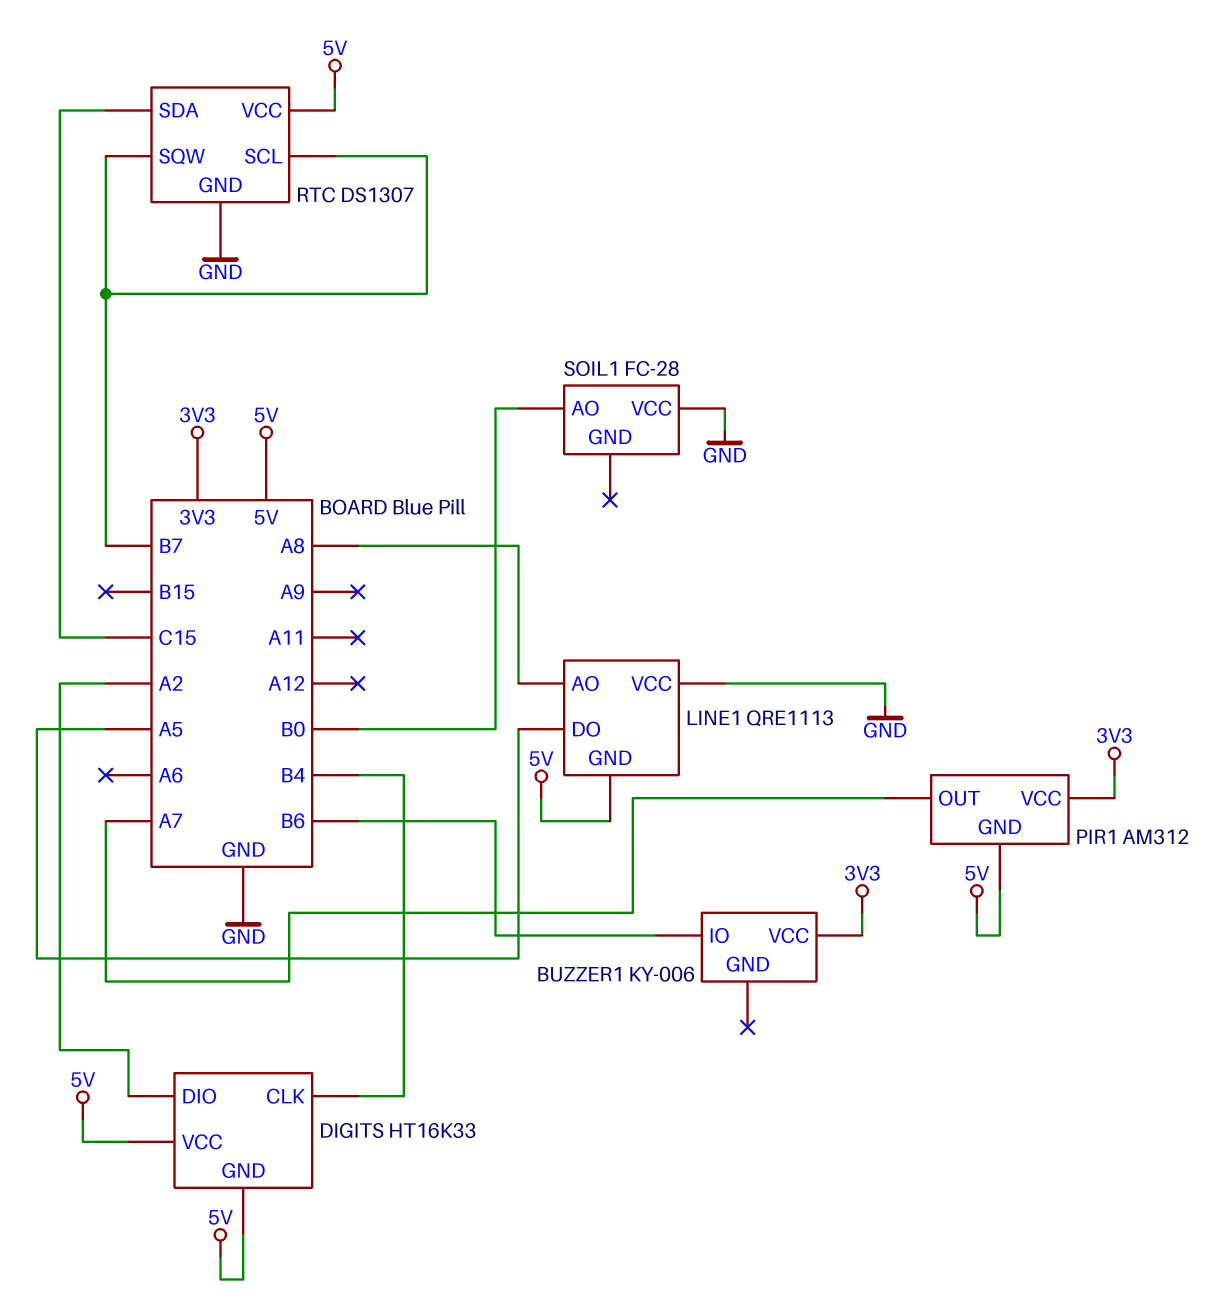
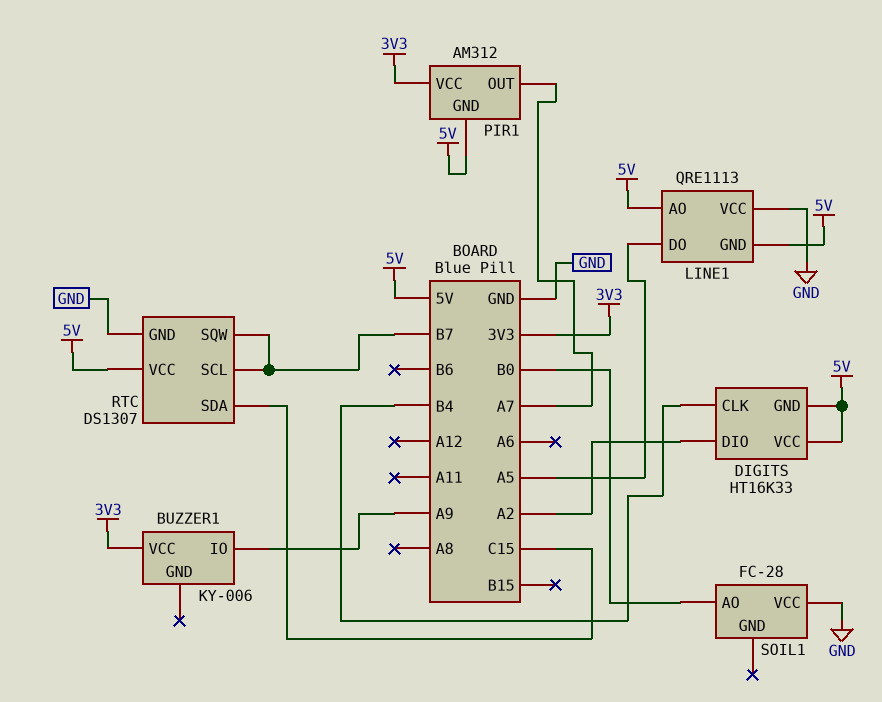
BUZZER1 pin IO: B6 -> A9
LINE1 pin AO: A8 -> 5V

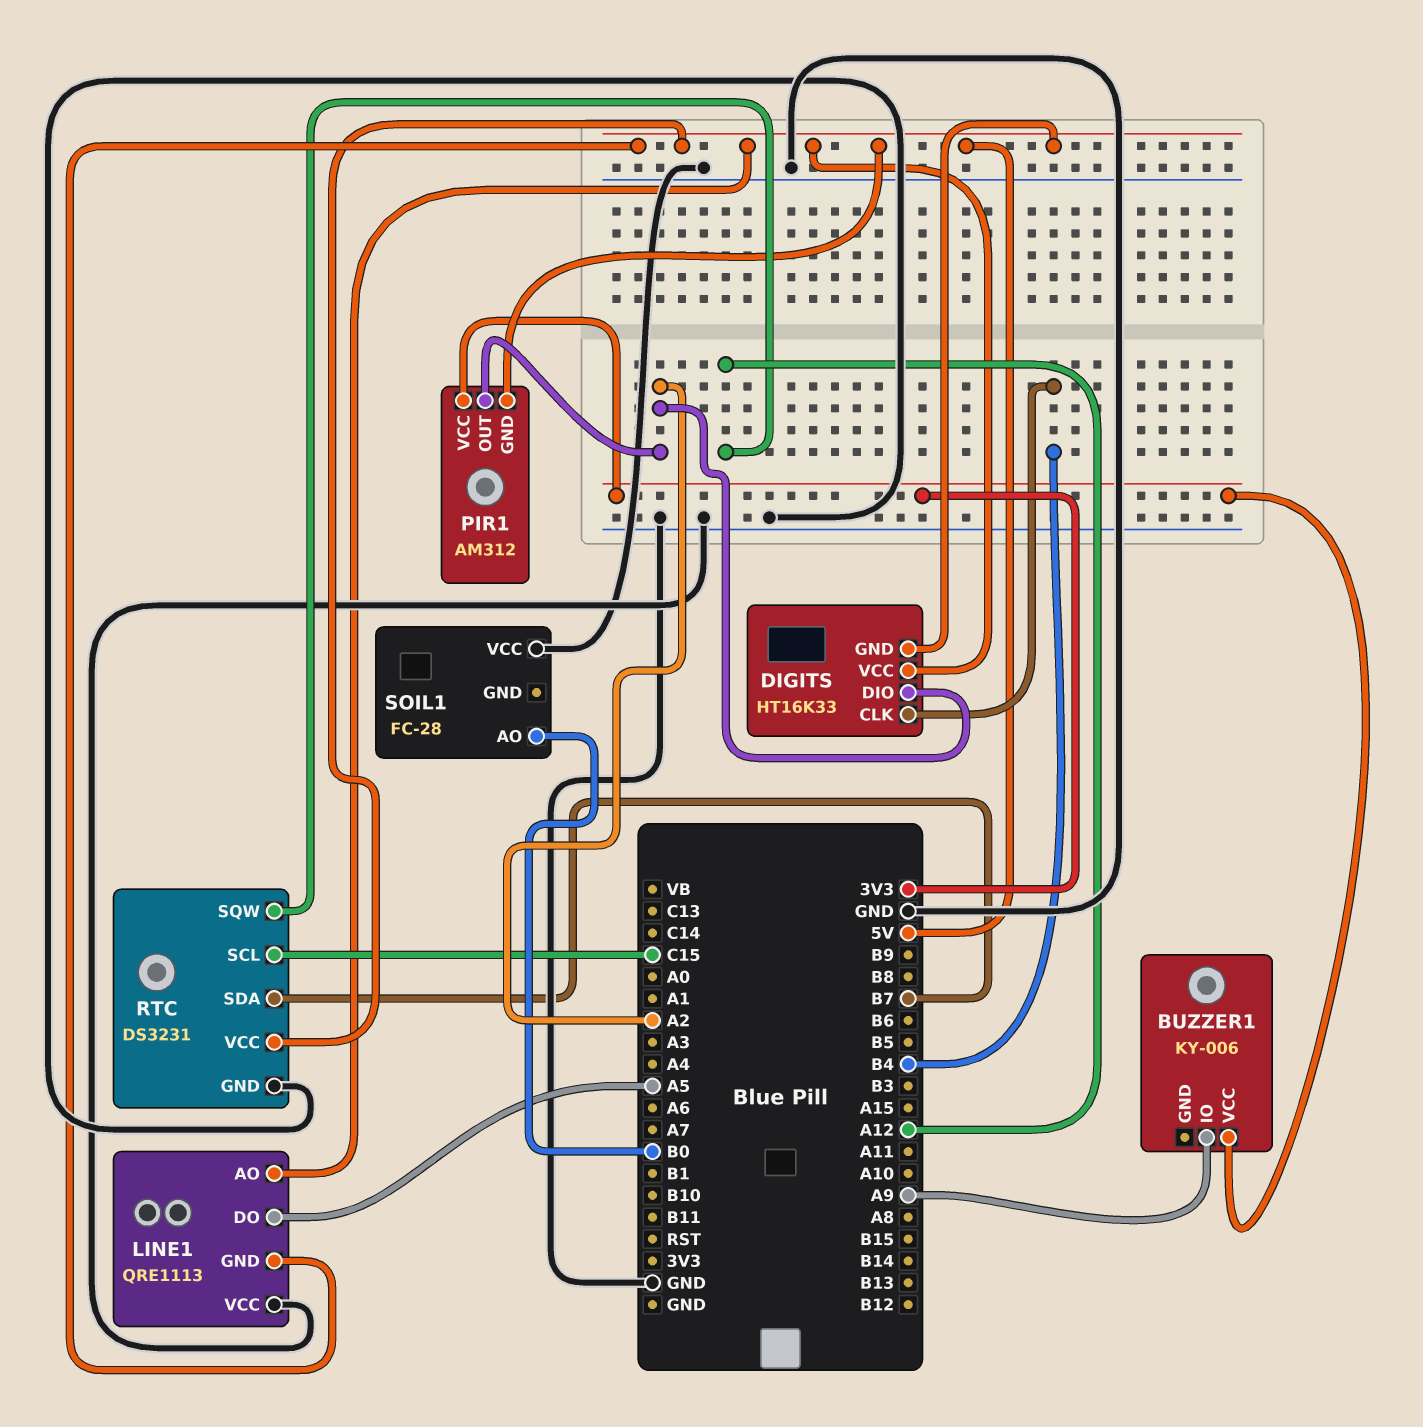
PIR1 pin OUT: A7 -> A2
RTC: DS1307 -> DS3231
RTC pin SCL: B7 -> C15
RTC pin SDA: C15 -> B7
RTC pin SQW: B7 -> A12

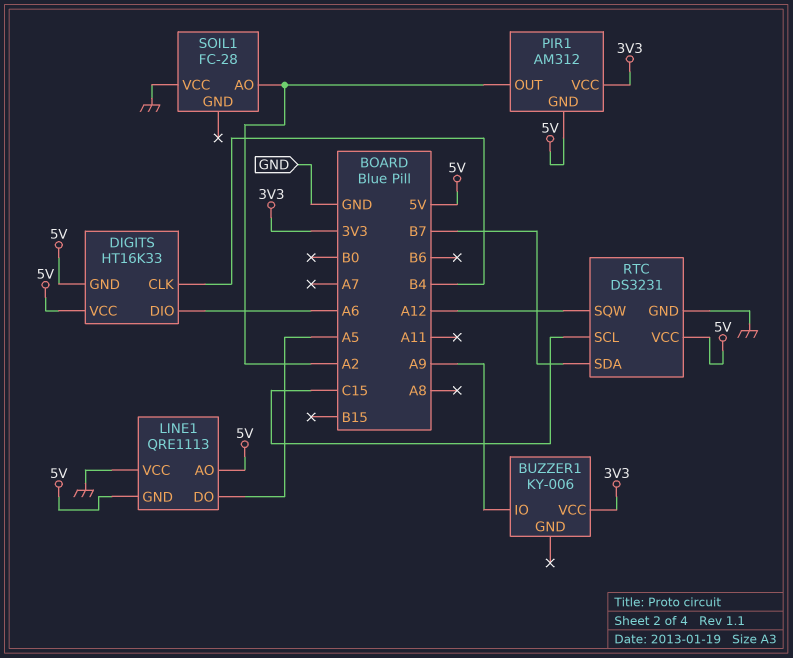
DIGITS pin DIO: A2 -> A6
SOIL1 pin AO: B0 -> A2

